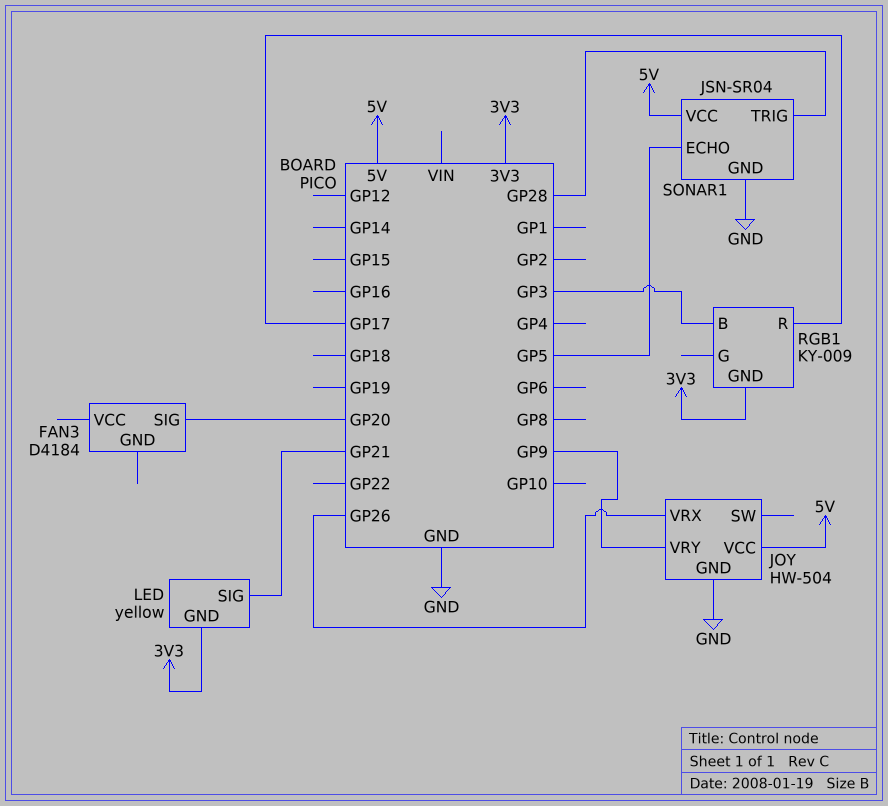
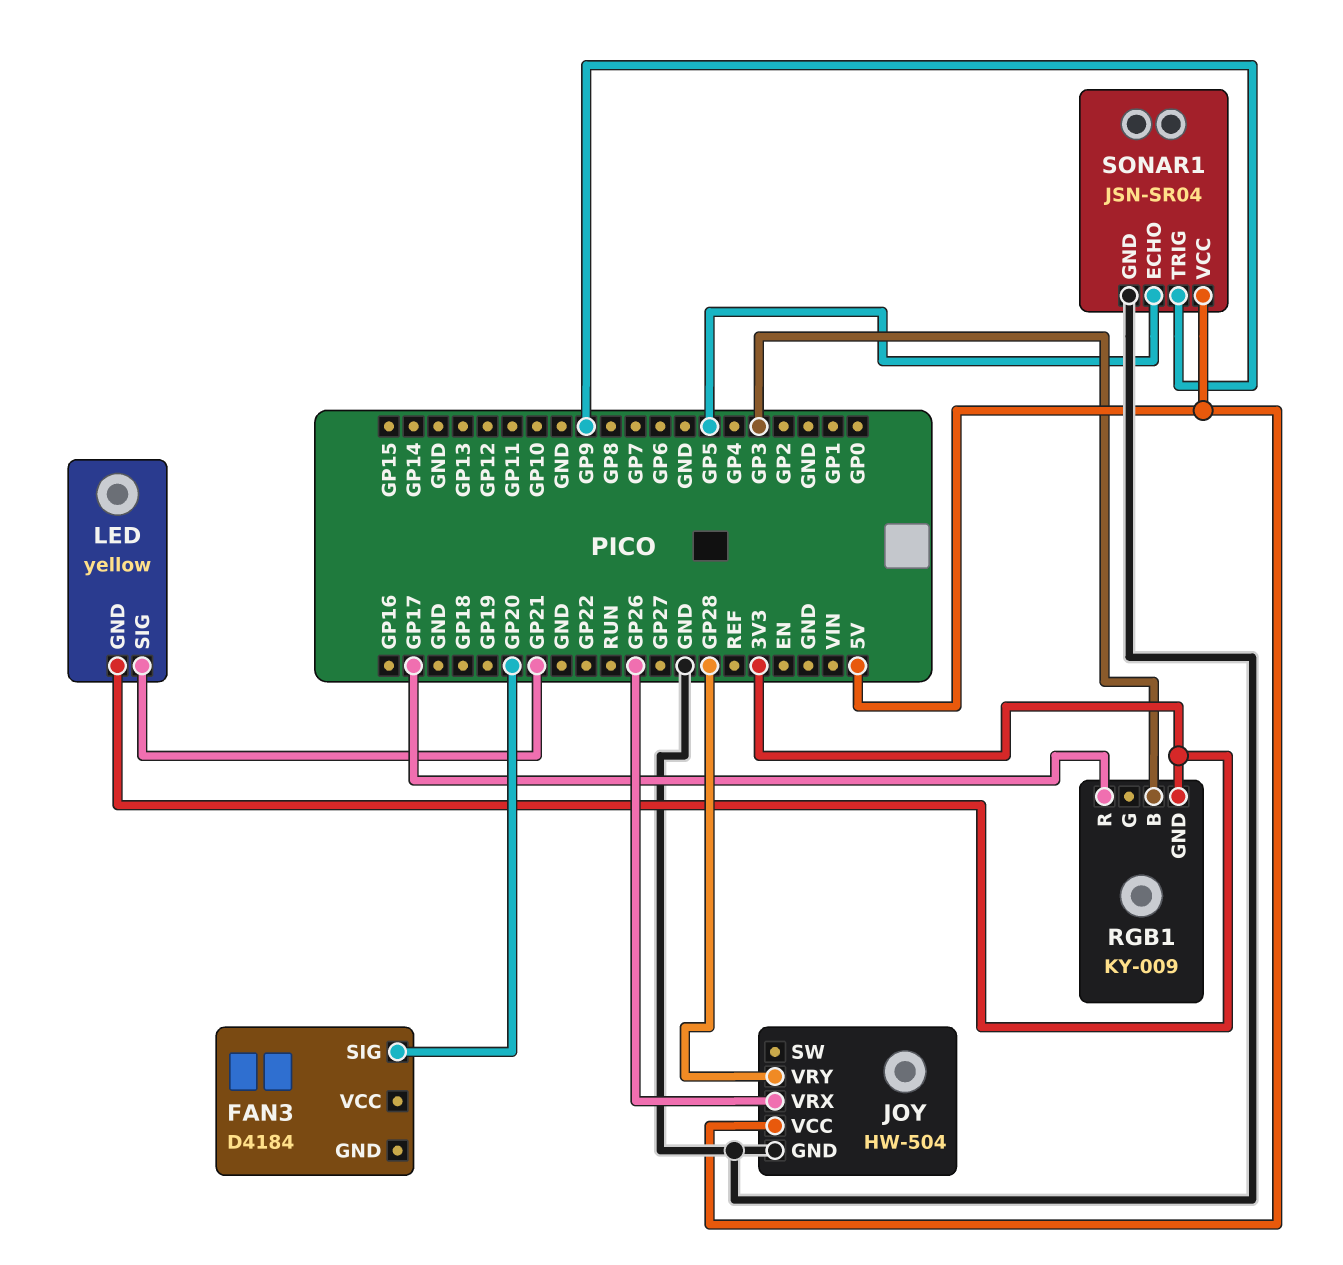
JOY pin VRY: GP9 -> GP28
SONAR1 pin TRIG: GP28 -> GP9

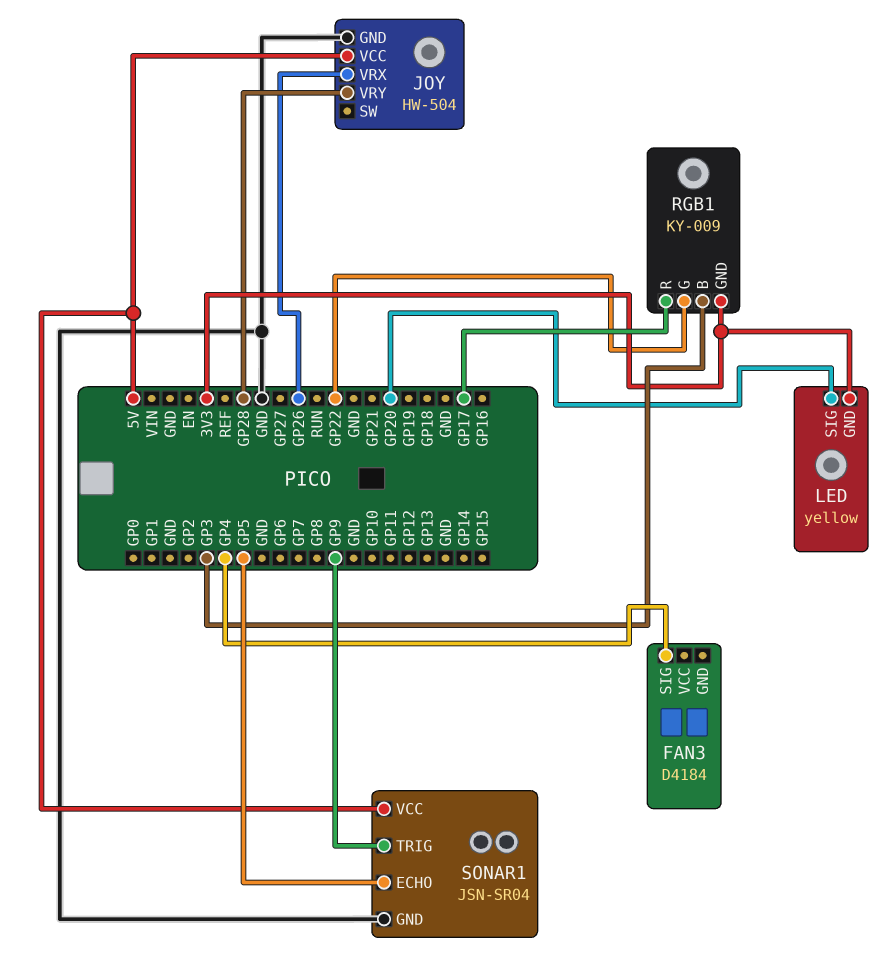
FAN3 pin SIG: GP20 -> GP4
LED pin SIG: GP21 -> GP20
RGB1 pin G: none -> GP22

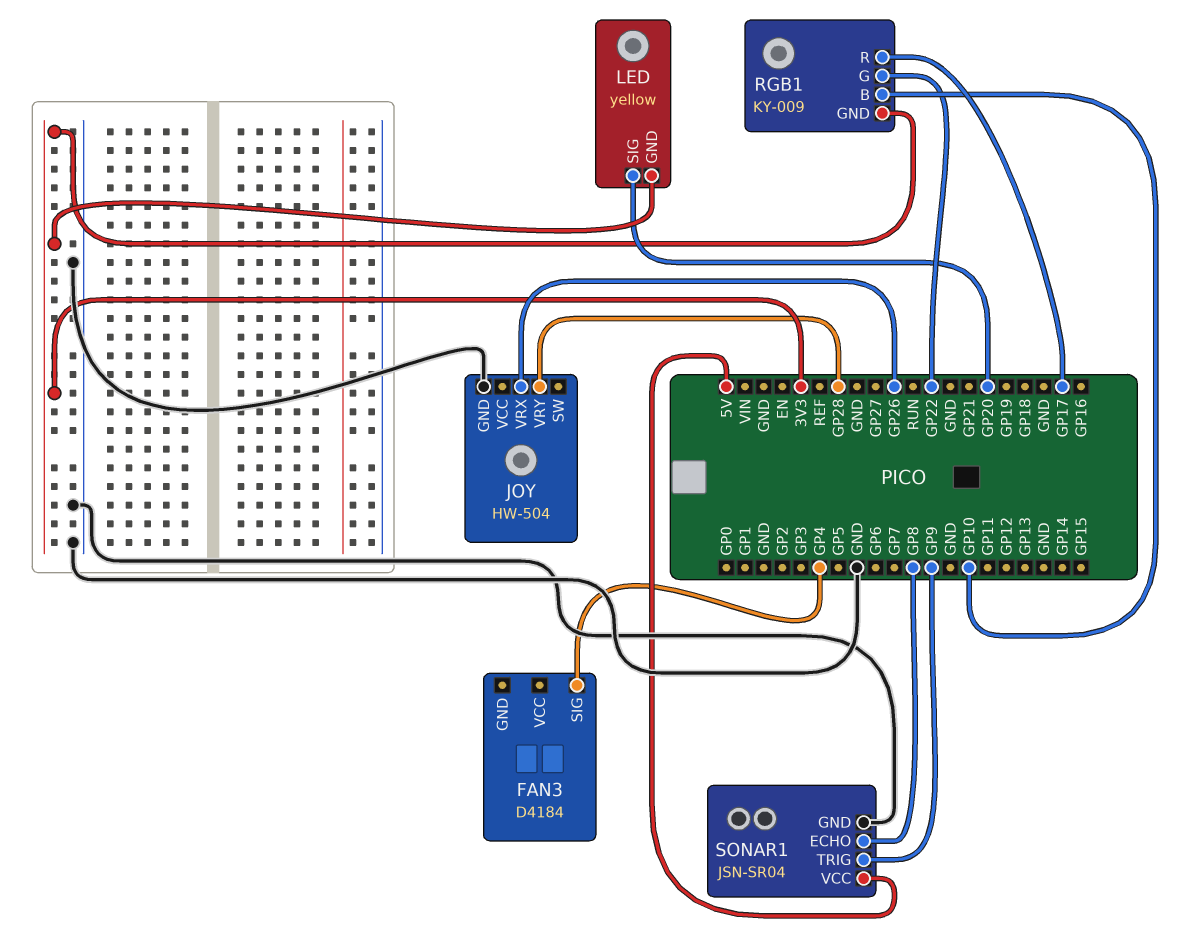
JOY pin VCC: 5V -> none
RGB1 pin B: GP3 -> GP10
SONAR1 pin ECHO: GP5 -> GP8

